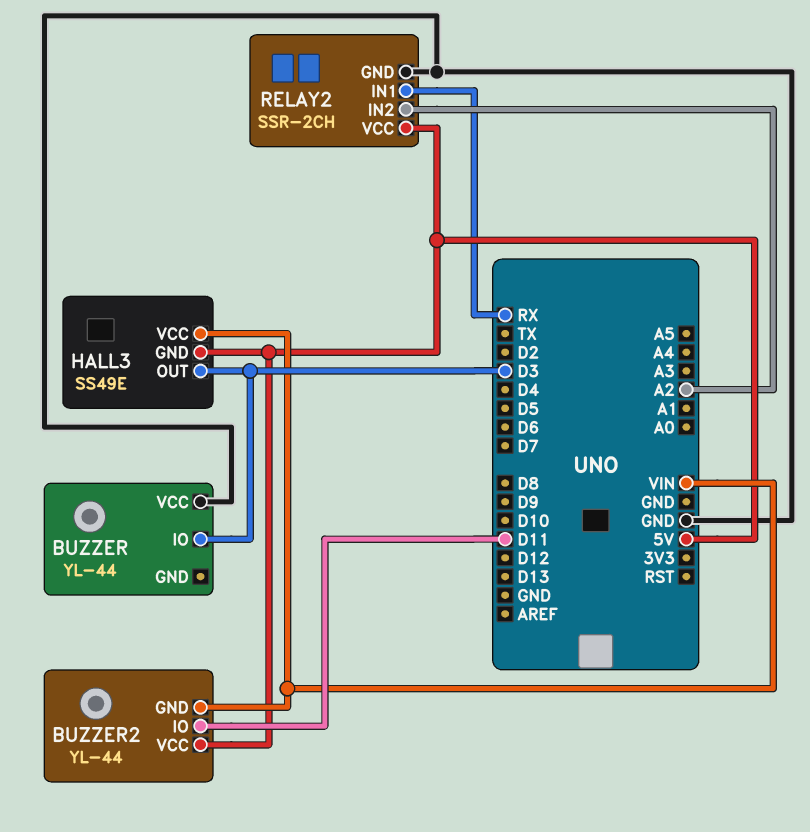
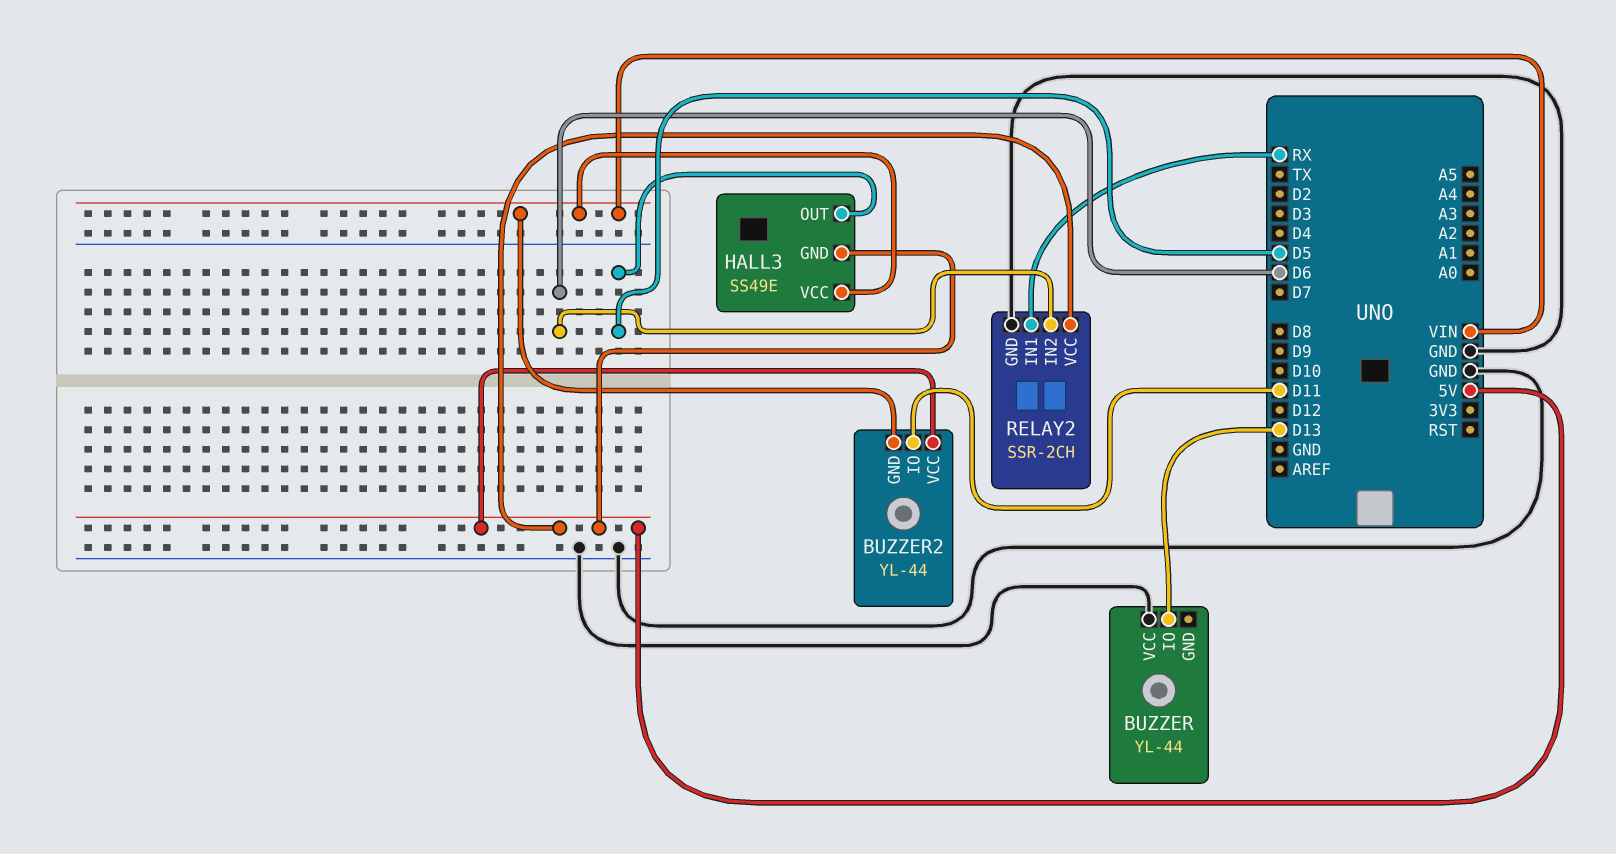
BUZZER pin IO: D3 -> D13
HALL3 pin OUT: D3 -> D5
RELAY2 pin IN2: A2 -> D6

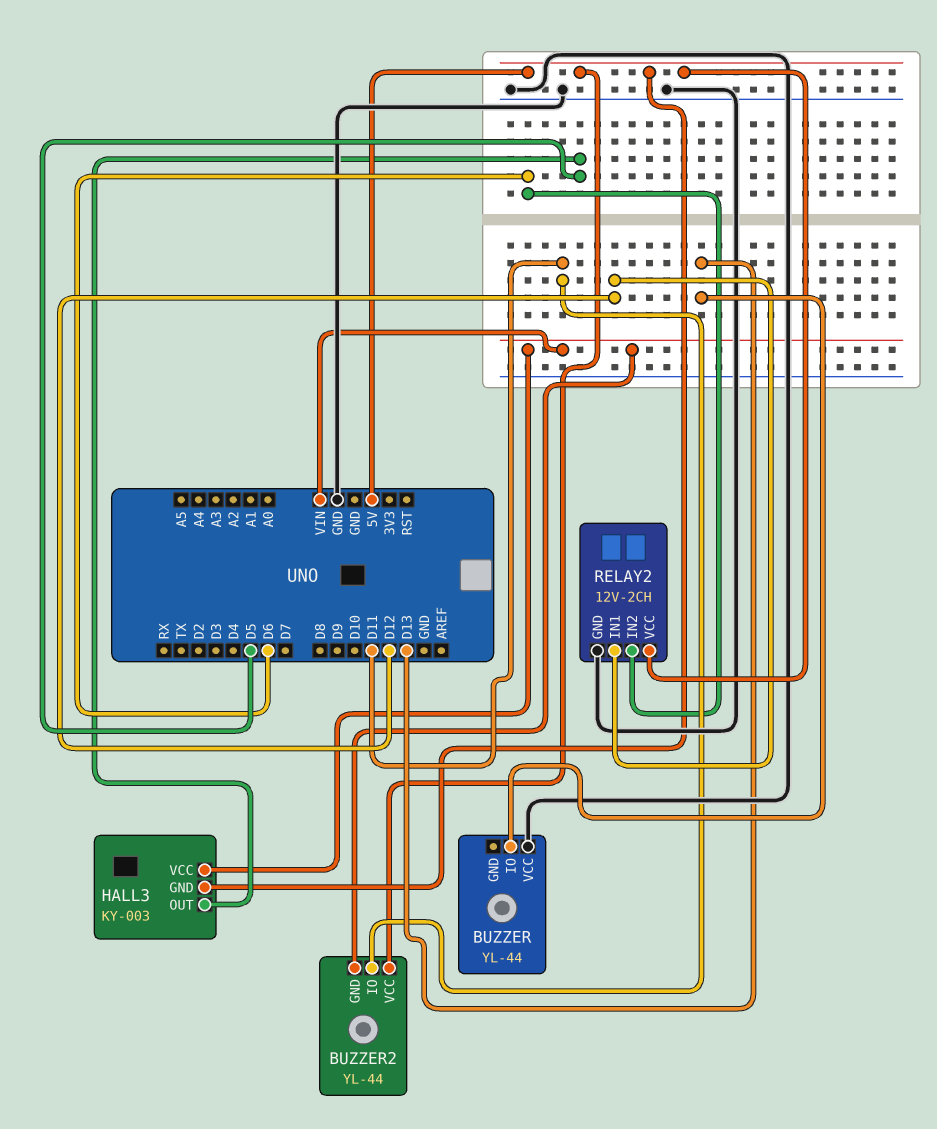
HALL3: SS49E -> KY-003
RELAY2: SSR-2CH -> 12V-2CH
RELAY2 pin IN1: RX -> D12

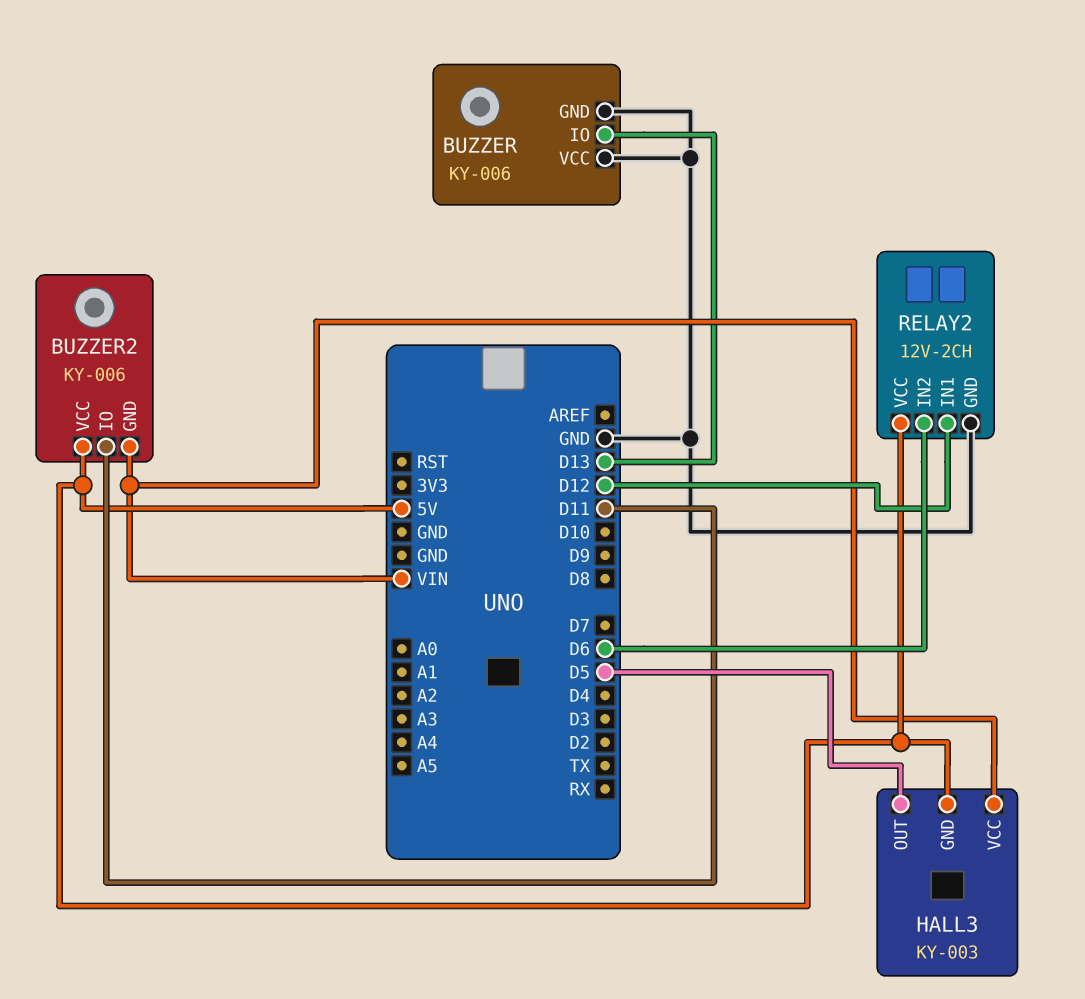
BUZZER: YL-44 -> KY-006
BUZZER pin GND: none -> GND
BUZZER2: YL-44 -> KY-006

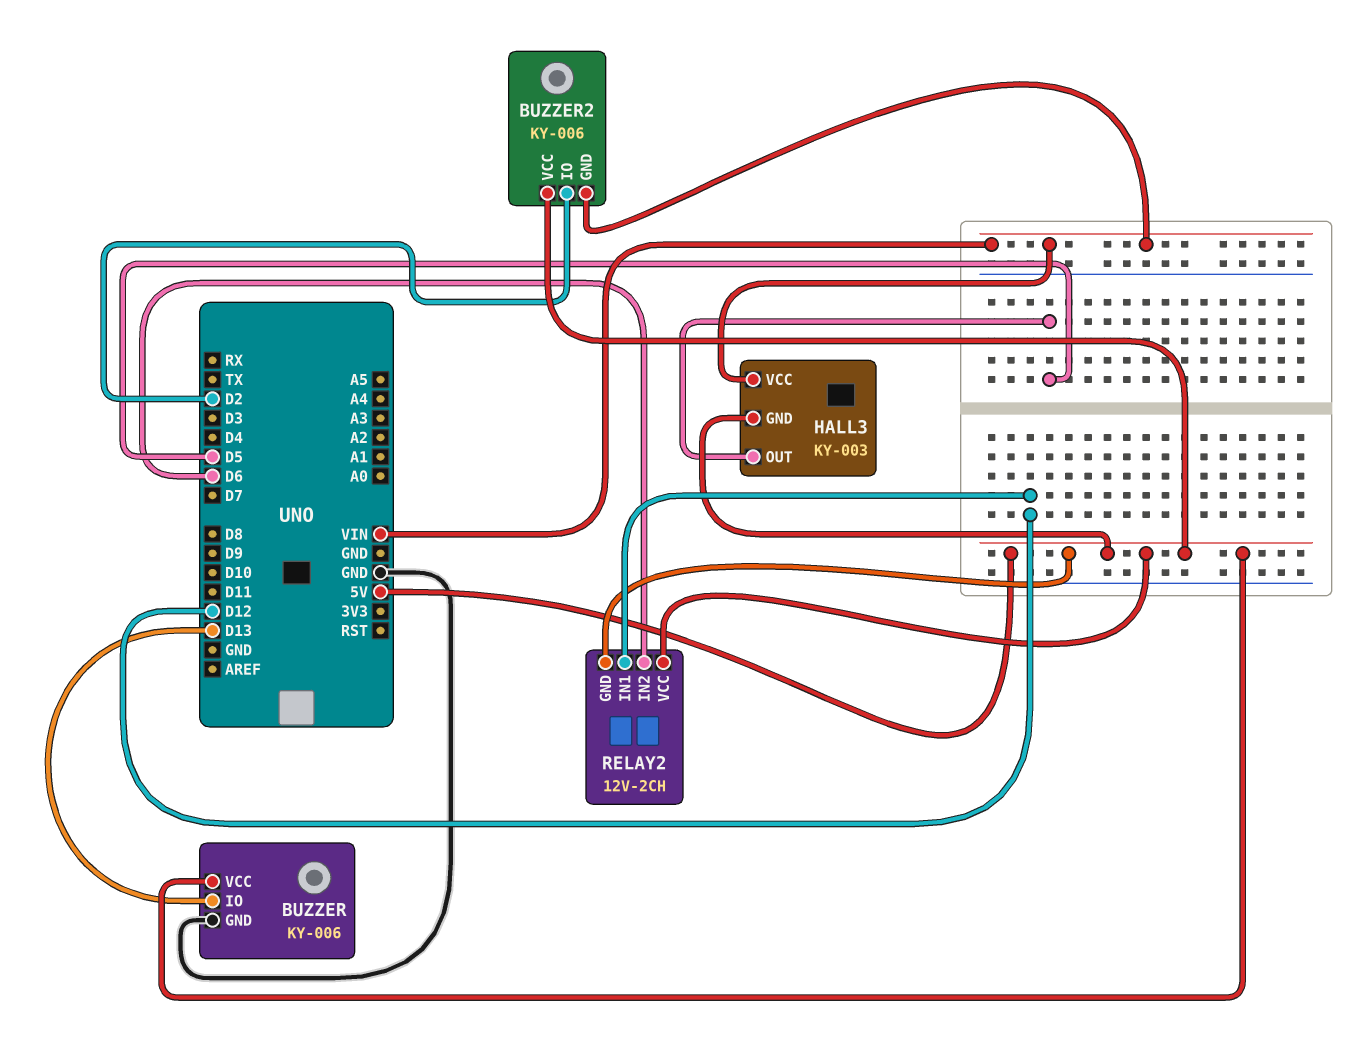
BUZZER pin VCC: GND -> 5V
BUZZER2 pin IO: D11 -> D2
RELAY2 pin GND: GND -> 5V

